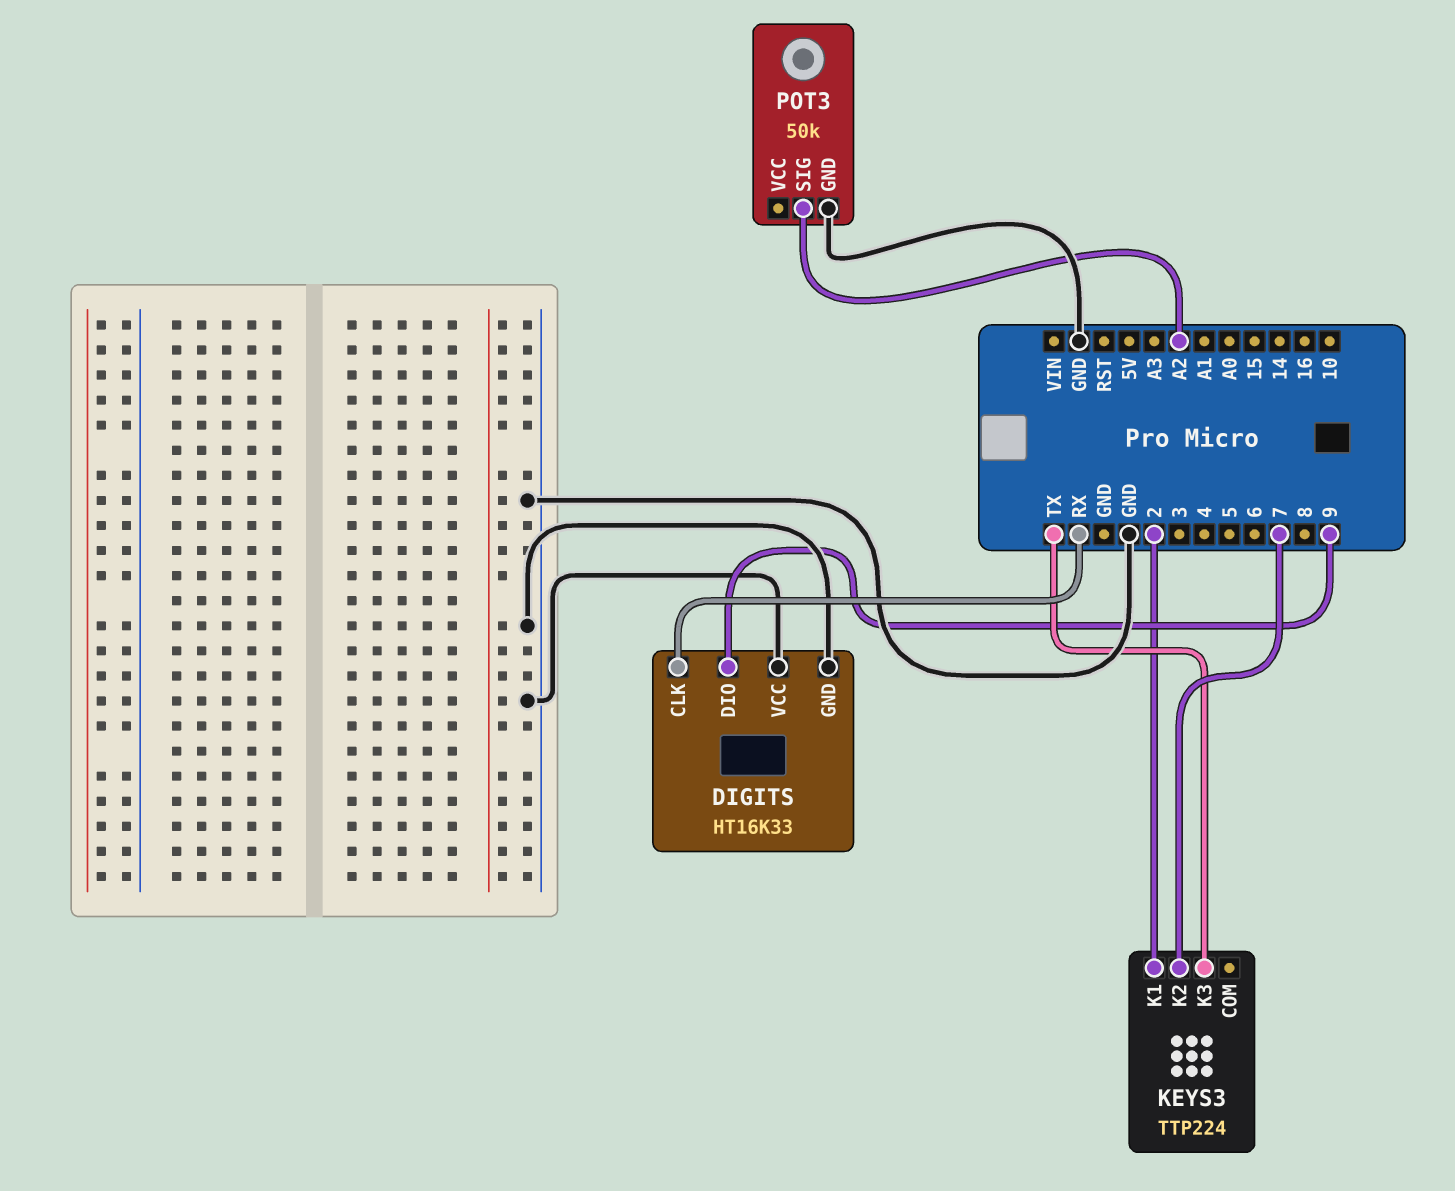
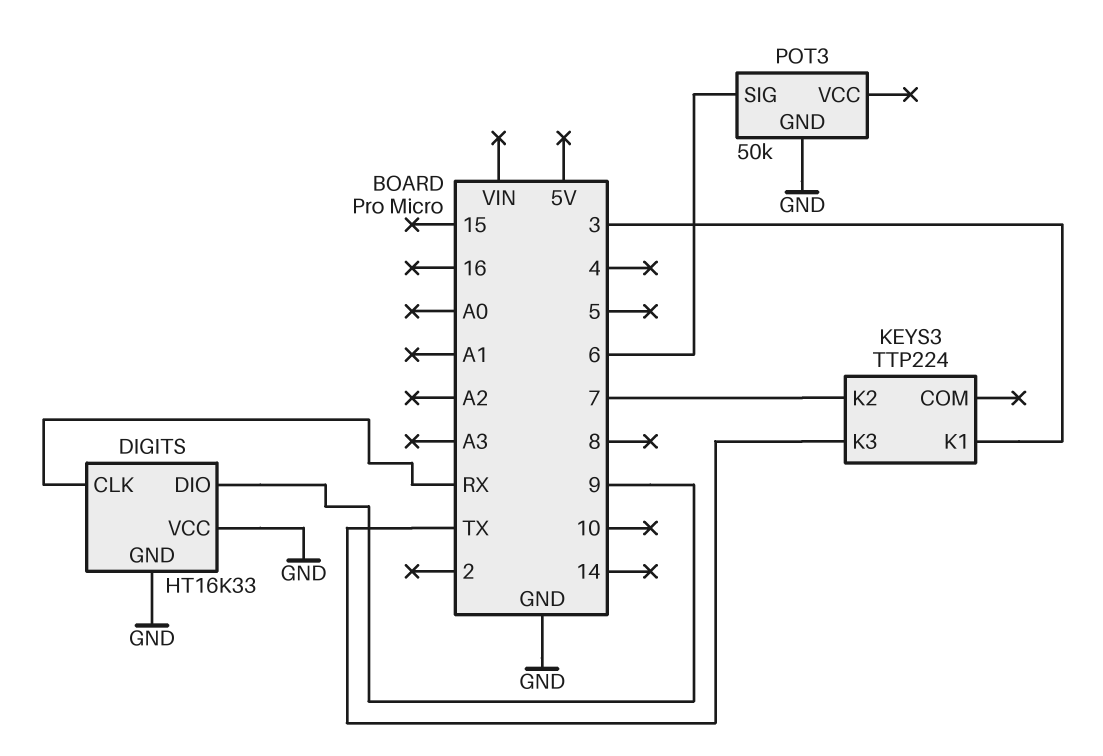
KEYS3 pin K1: 2 -> 3
POT3 pin SIG: A2 -> 6

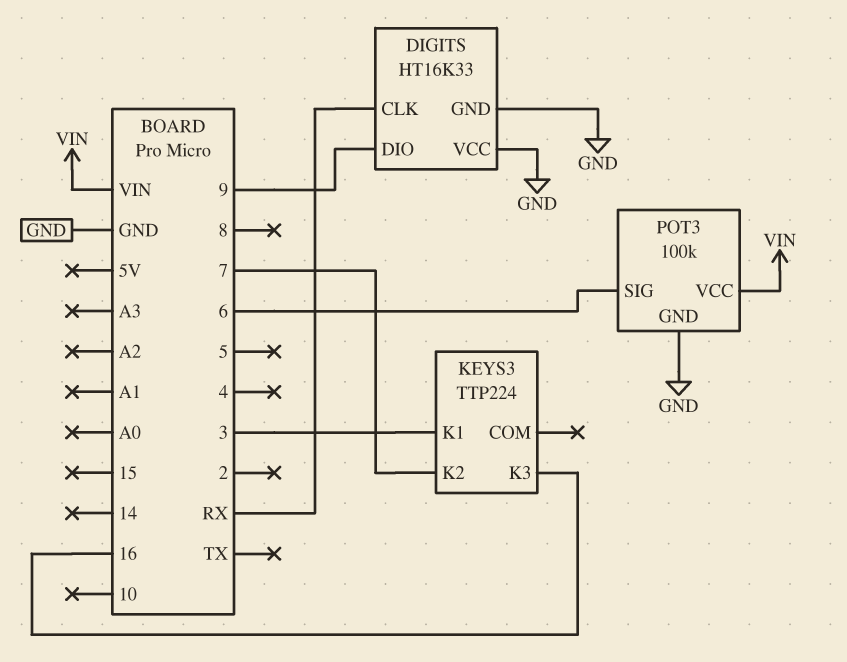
KEYS3 pin K3: TX -> 16
POT3: 50k -> 100k
POT3 pin VCC: none -> VIN

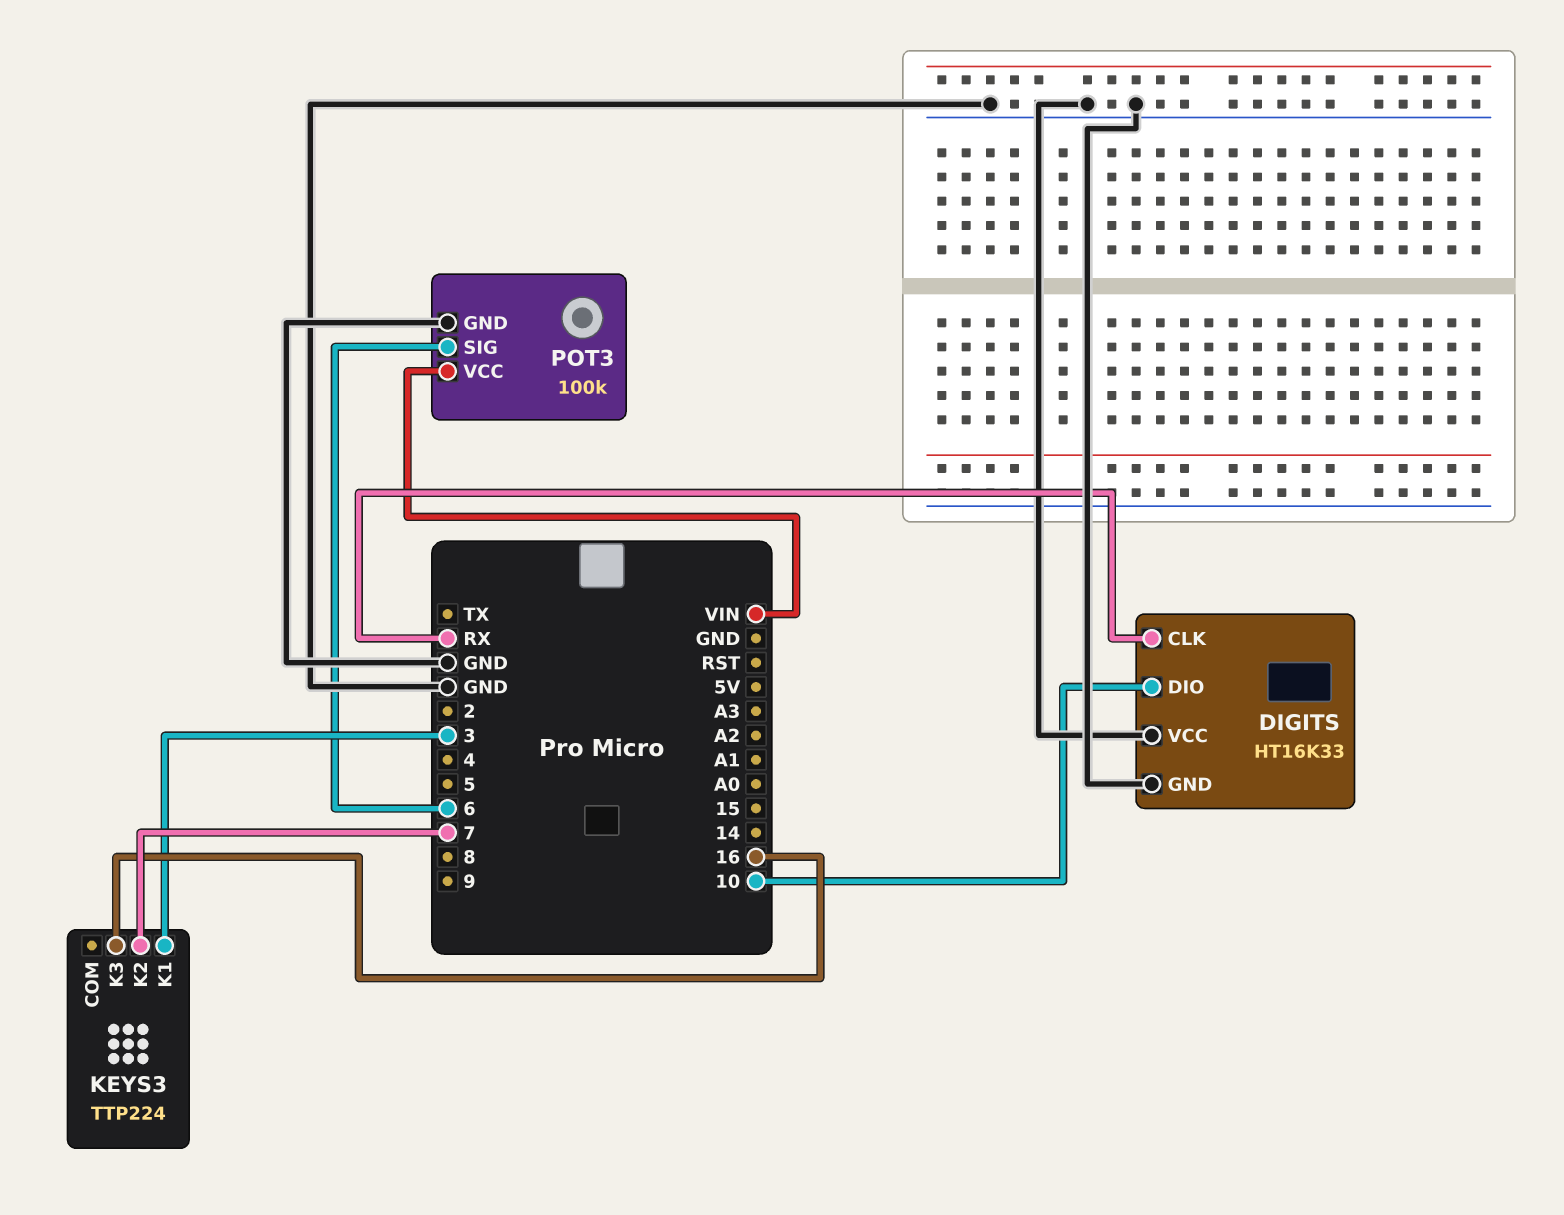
DIGITS pin DIO: 9 -> 10

